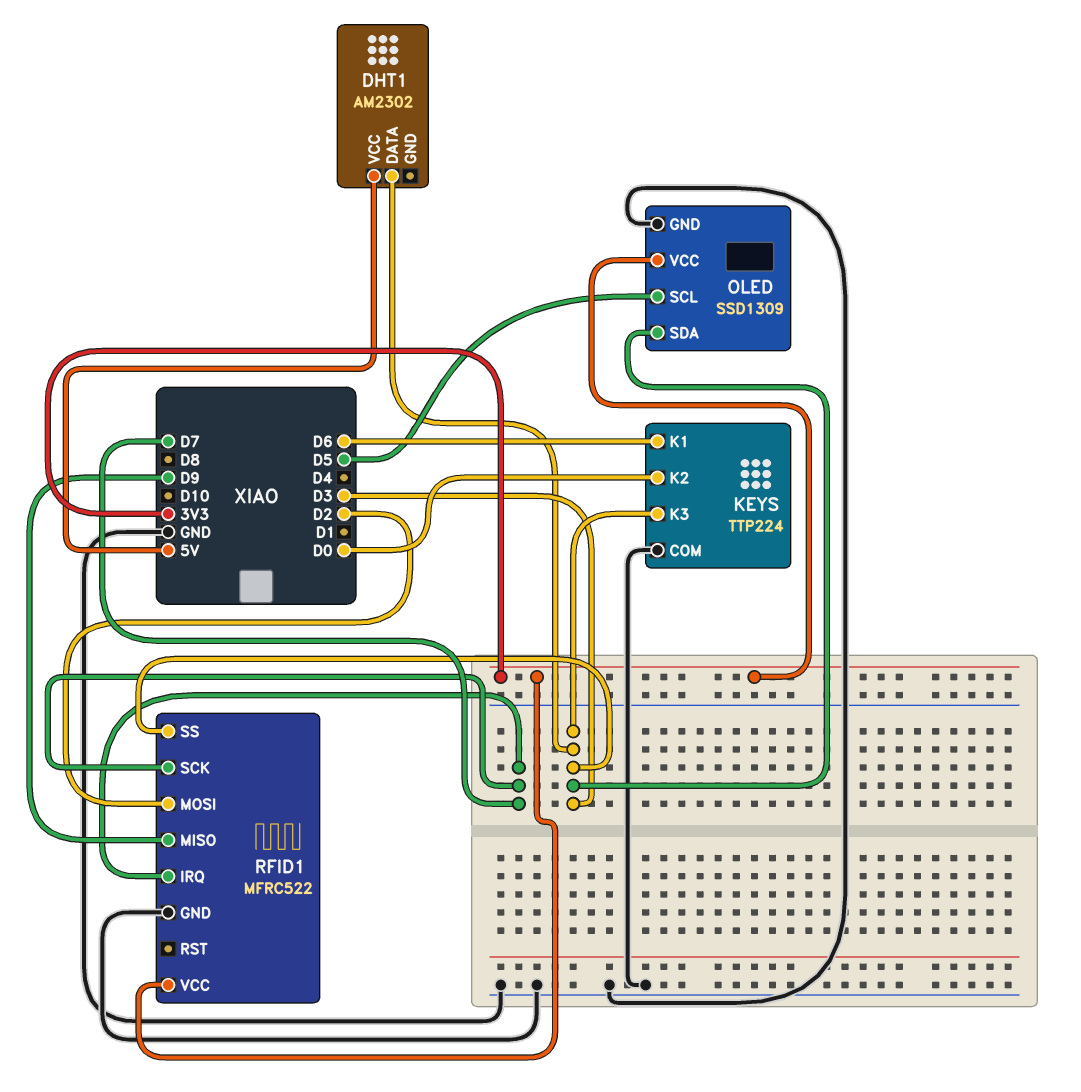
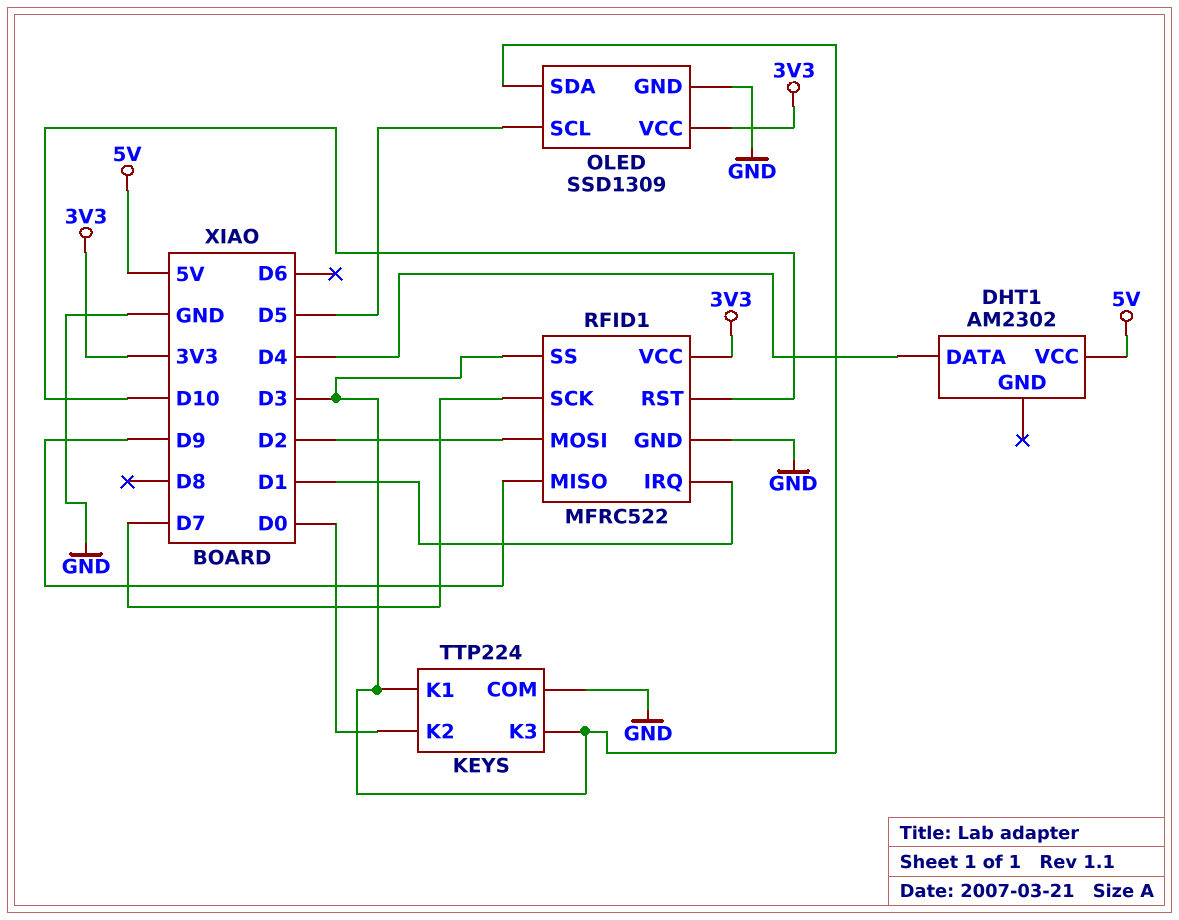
DHT1 pin DATA: D3 -> D4
KEYS pin K1: D6 -> D3
RFID1 pin IRQ: D7 -> D1
RFID1 pin RST: none -> D10

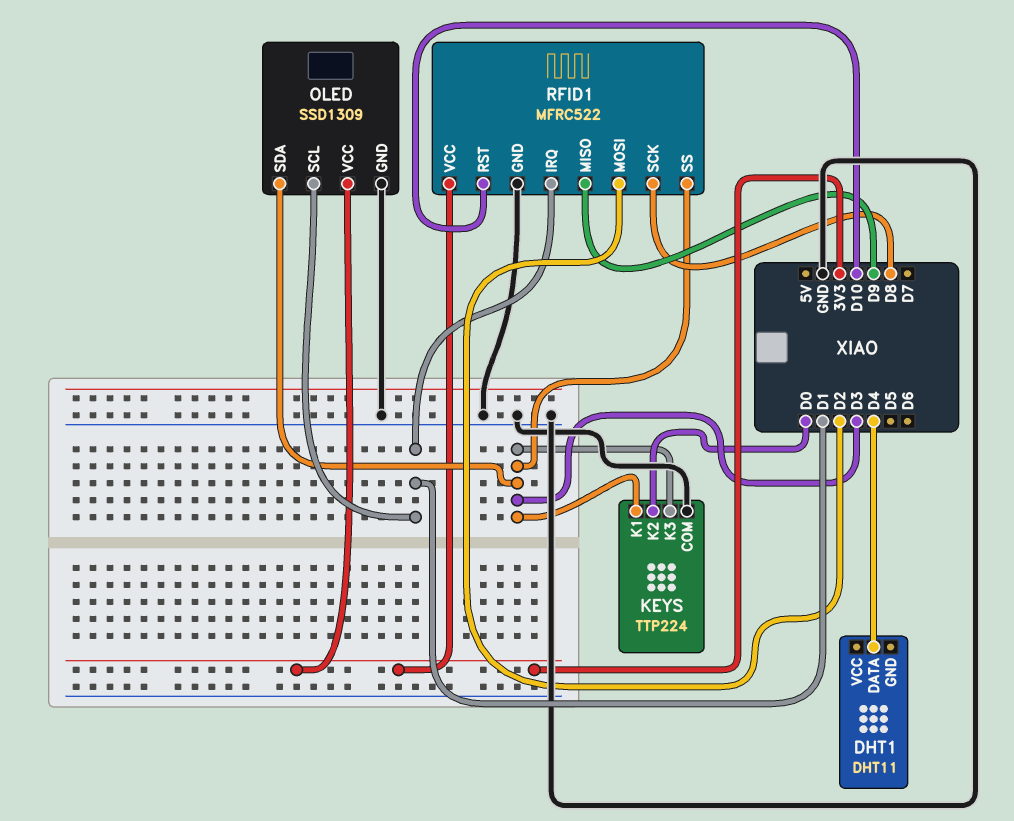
DHT1: AM2302 -> DHT11
DHT1 pin VCC: 5V -> none
OLED pin SCL: D5 -> D1
RFID1 pin SCK: D7 -> D8

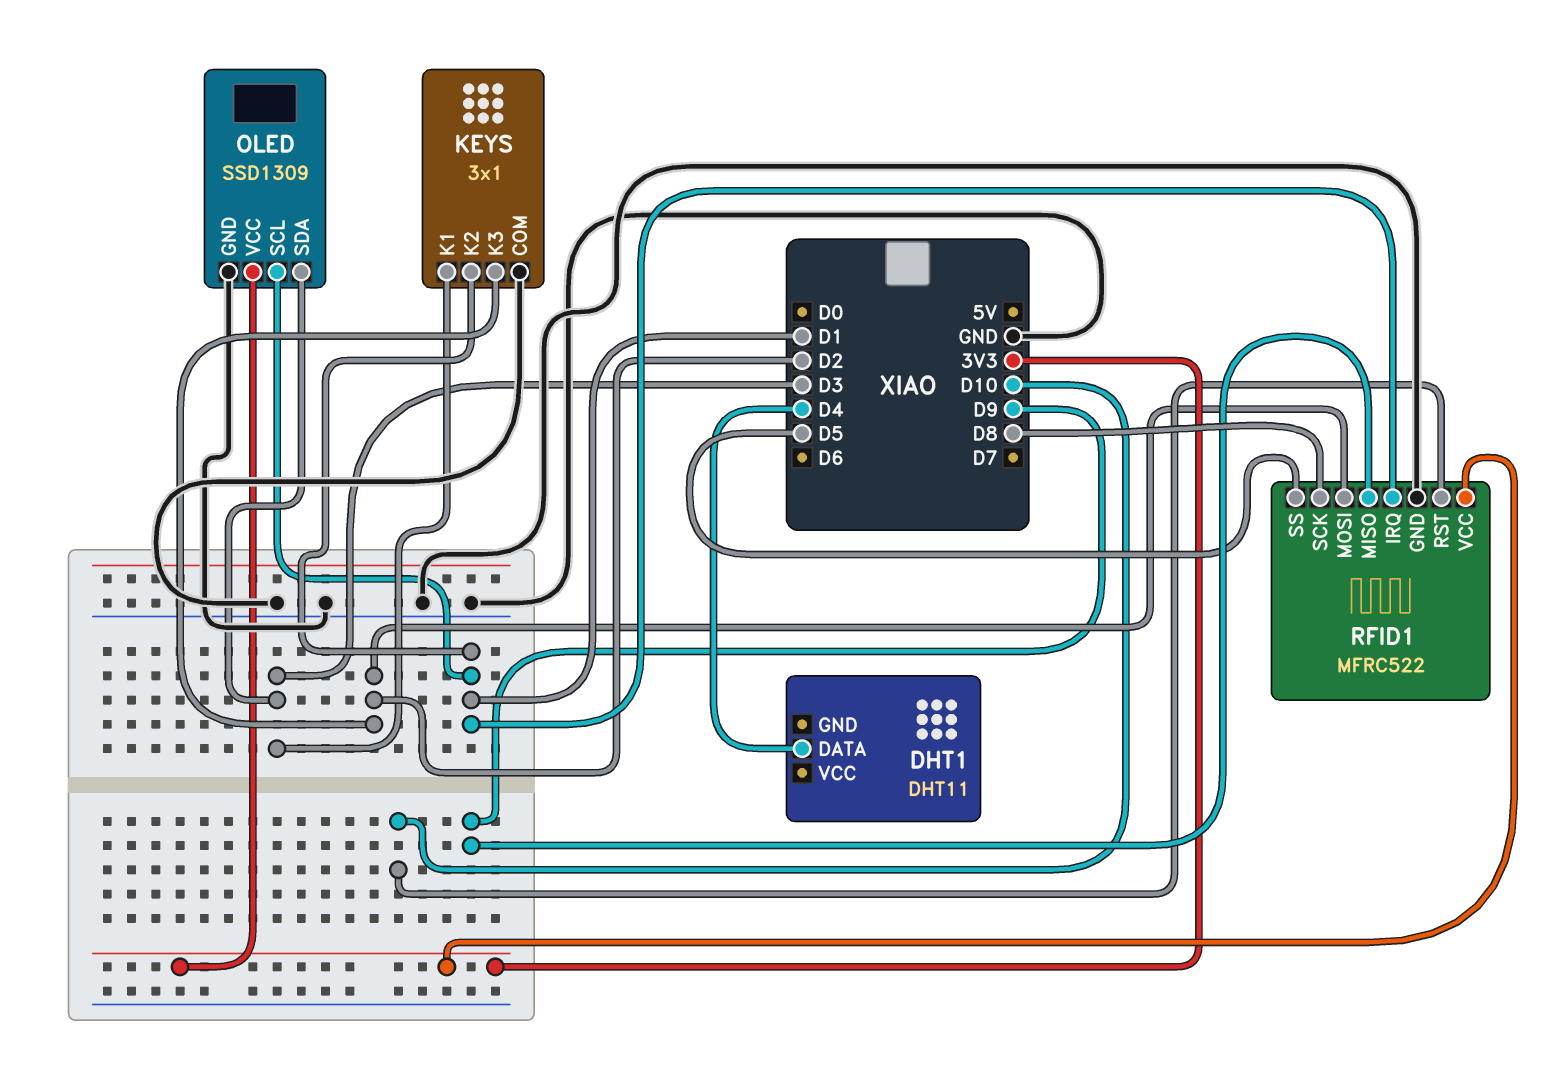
KEYS: TTP224 -> 3x1
KEYS pin K2: D0 -> D1
KEYS pin K3: D3 -> D2
RFID1 pin SS: D3 -> D5

